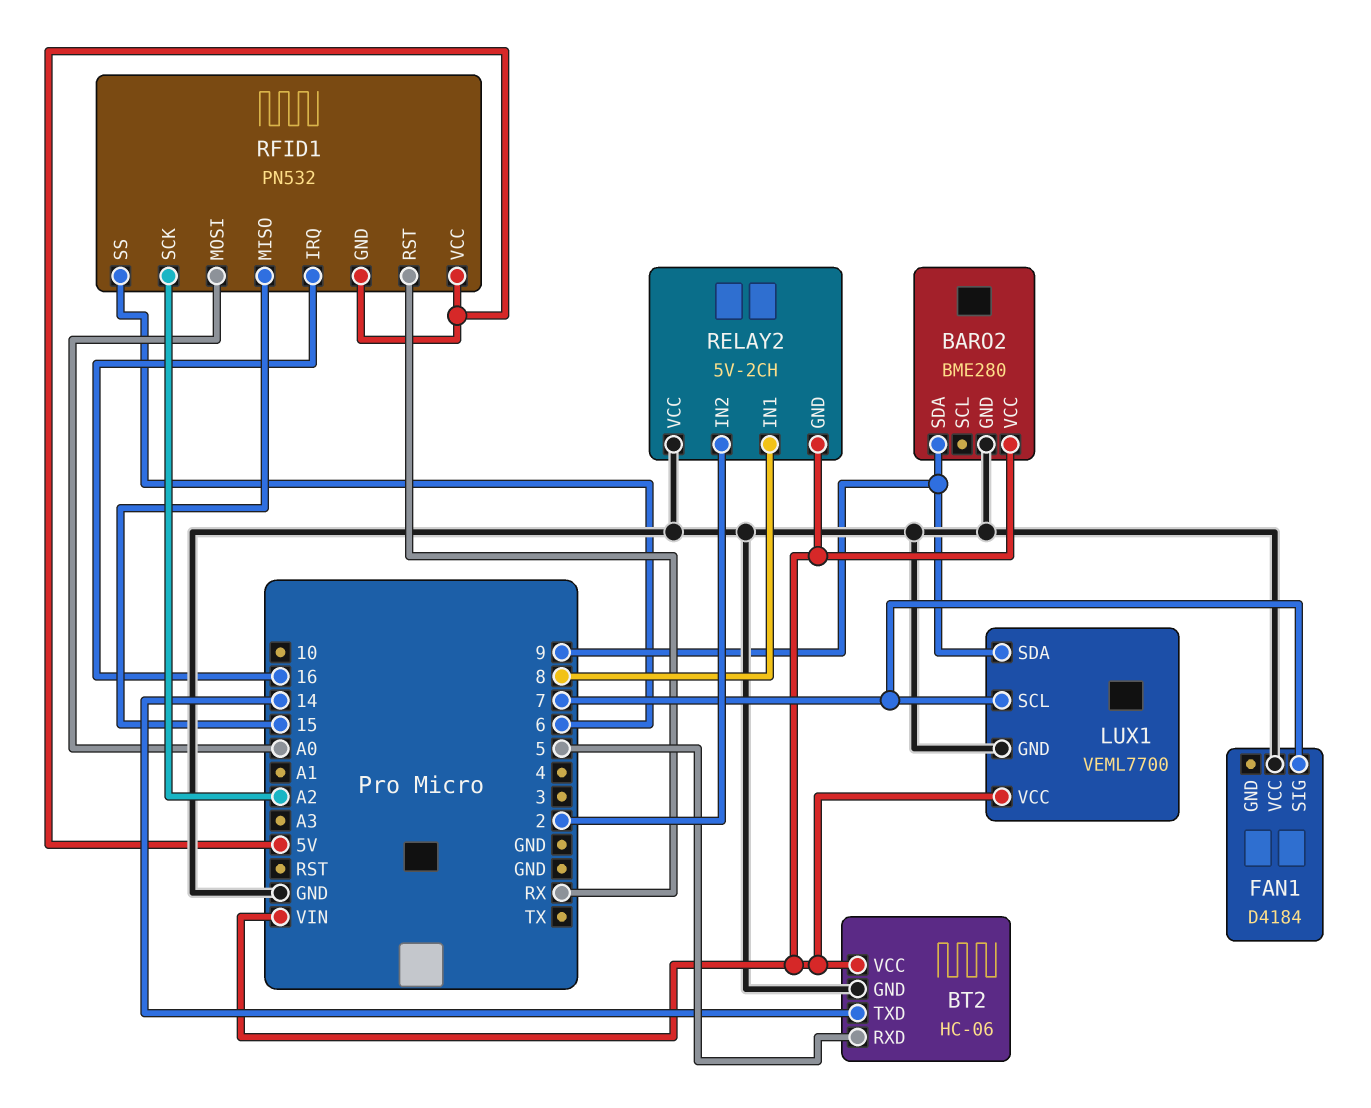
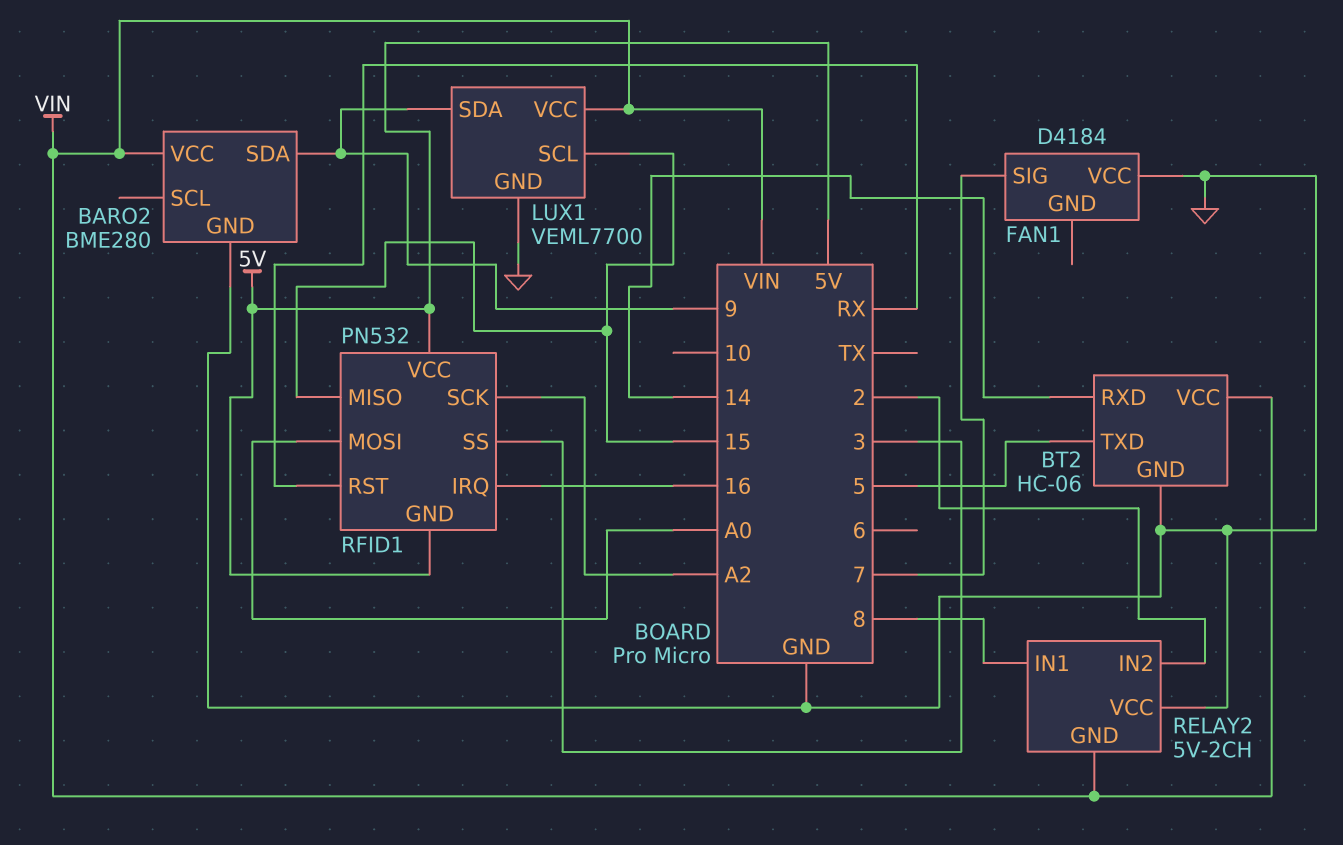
BT2 pin RXD: 5 -> 14
BT2 pin TXD: 14 -> 5
LUX1 pin SCL: 7 -> 15
RFID1 pin SS: 6 -> 3

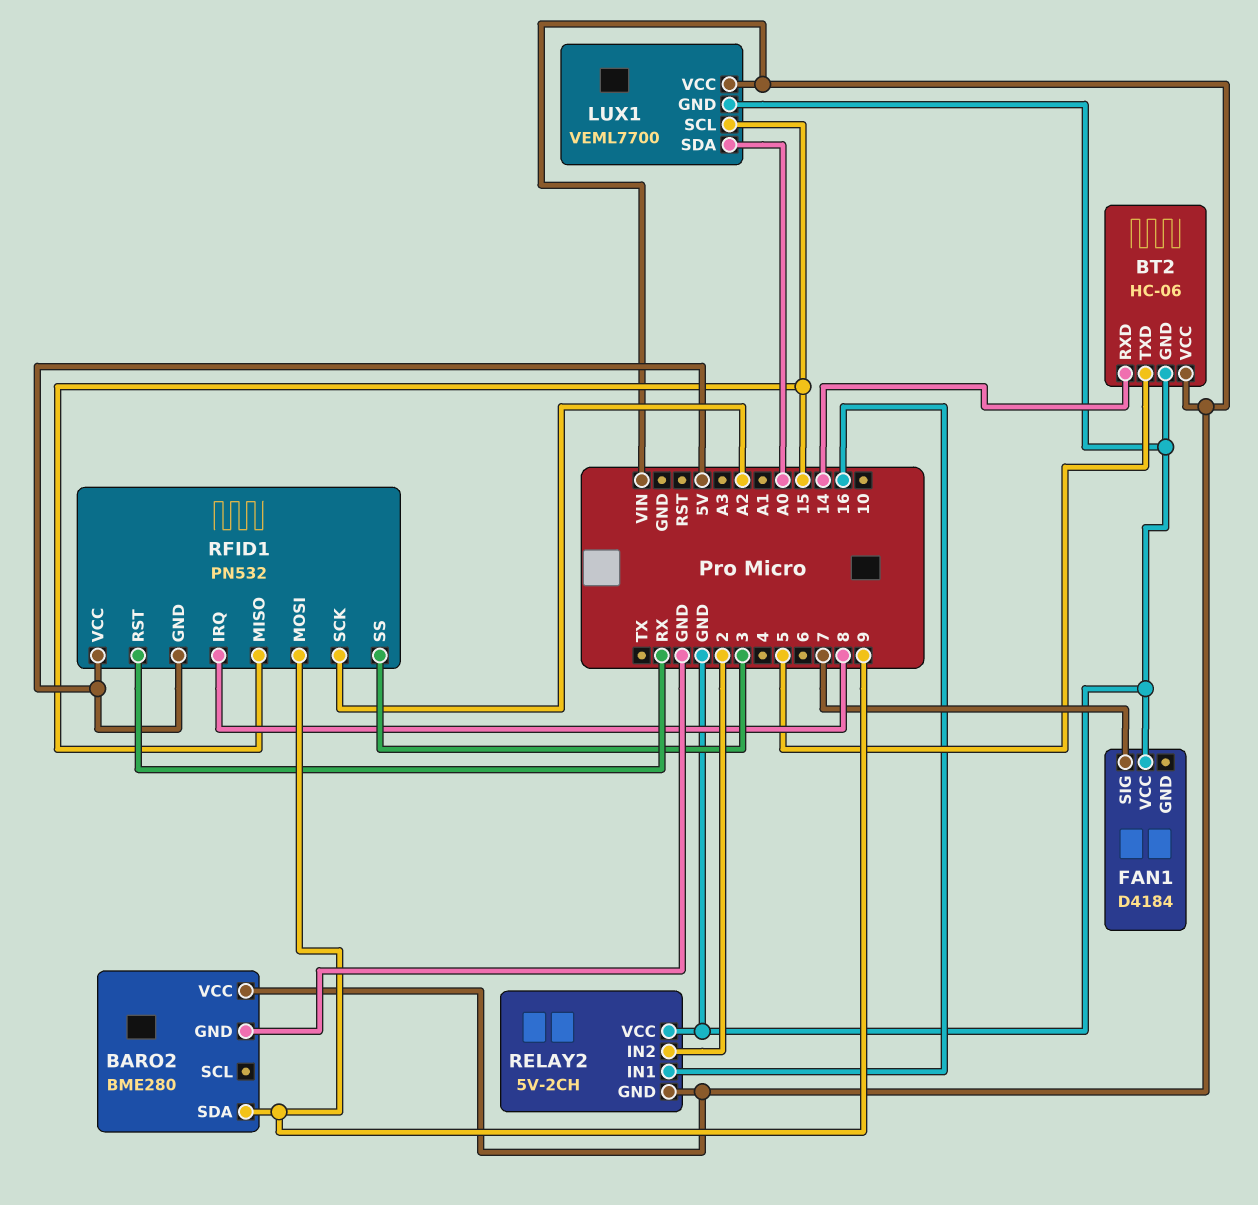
LUX1 pin SDA: 9 -> A0
RELAY2 pin IN1: 8 -> 16
RFID1 pin IRQ: 16 -> 8
RFID1 pin MOSI: A0 -> 9

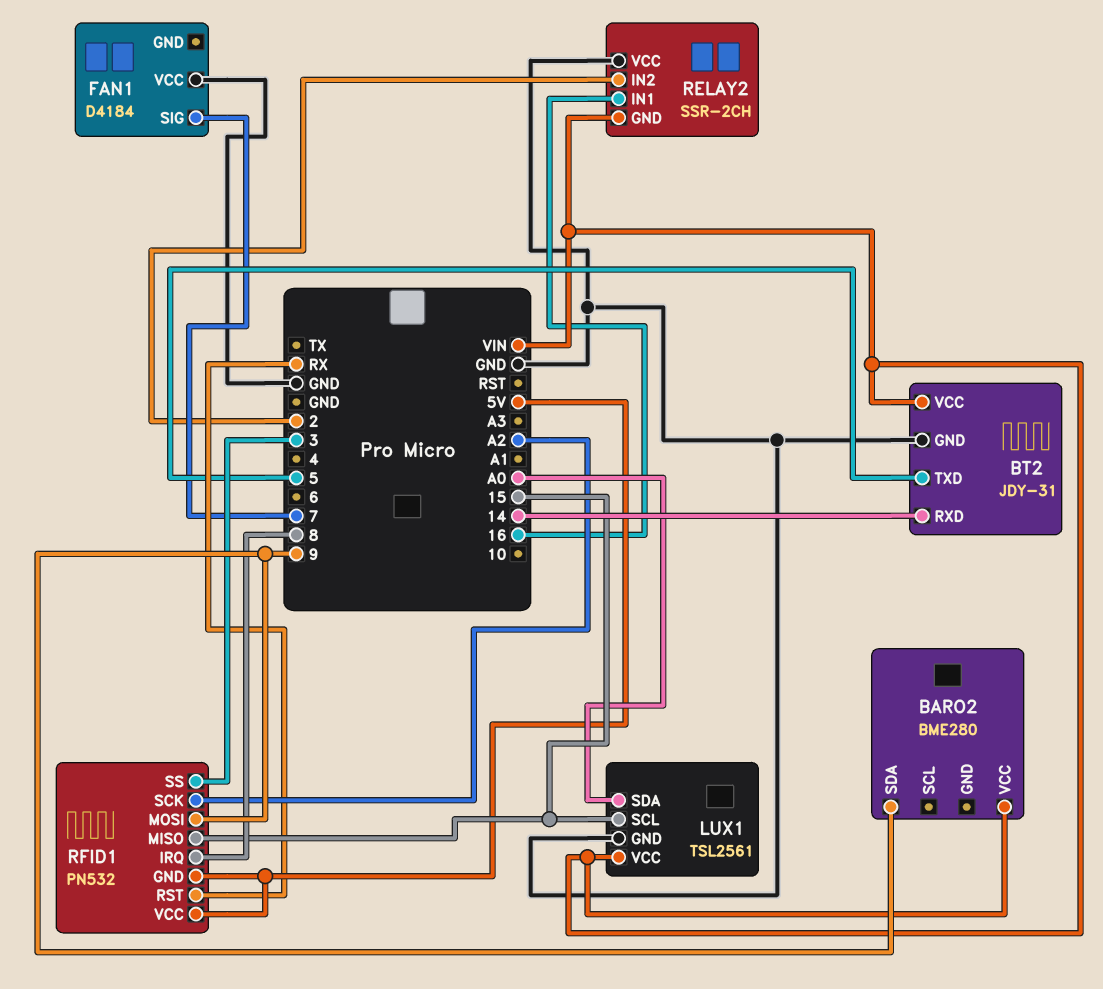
BARO2 pin GND: GND -> none
BT2: HC-06 -> JDY-31
LUX1: VEML7700 -> TSL2561
RELAY2: 5V-2CH -> SSR-2CH

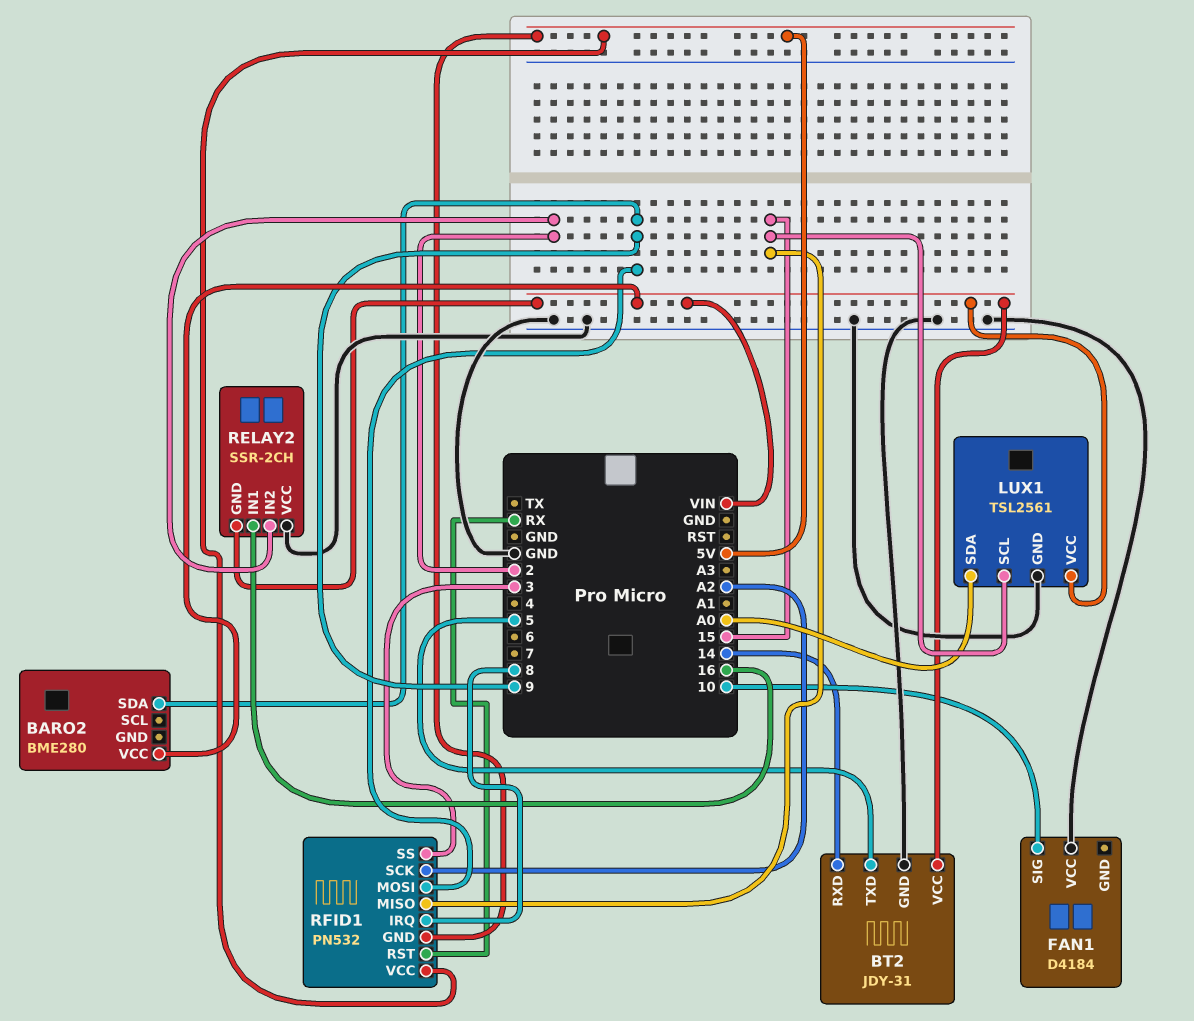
FAN1 pin SIG: 7 -> 10

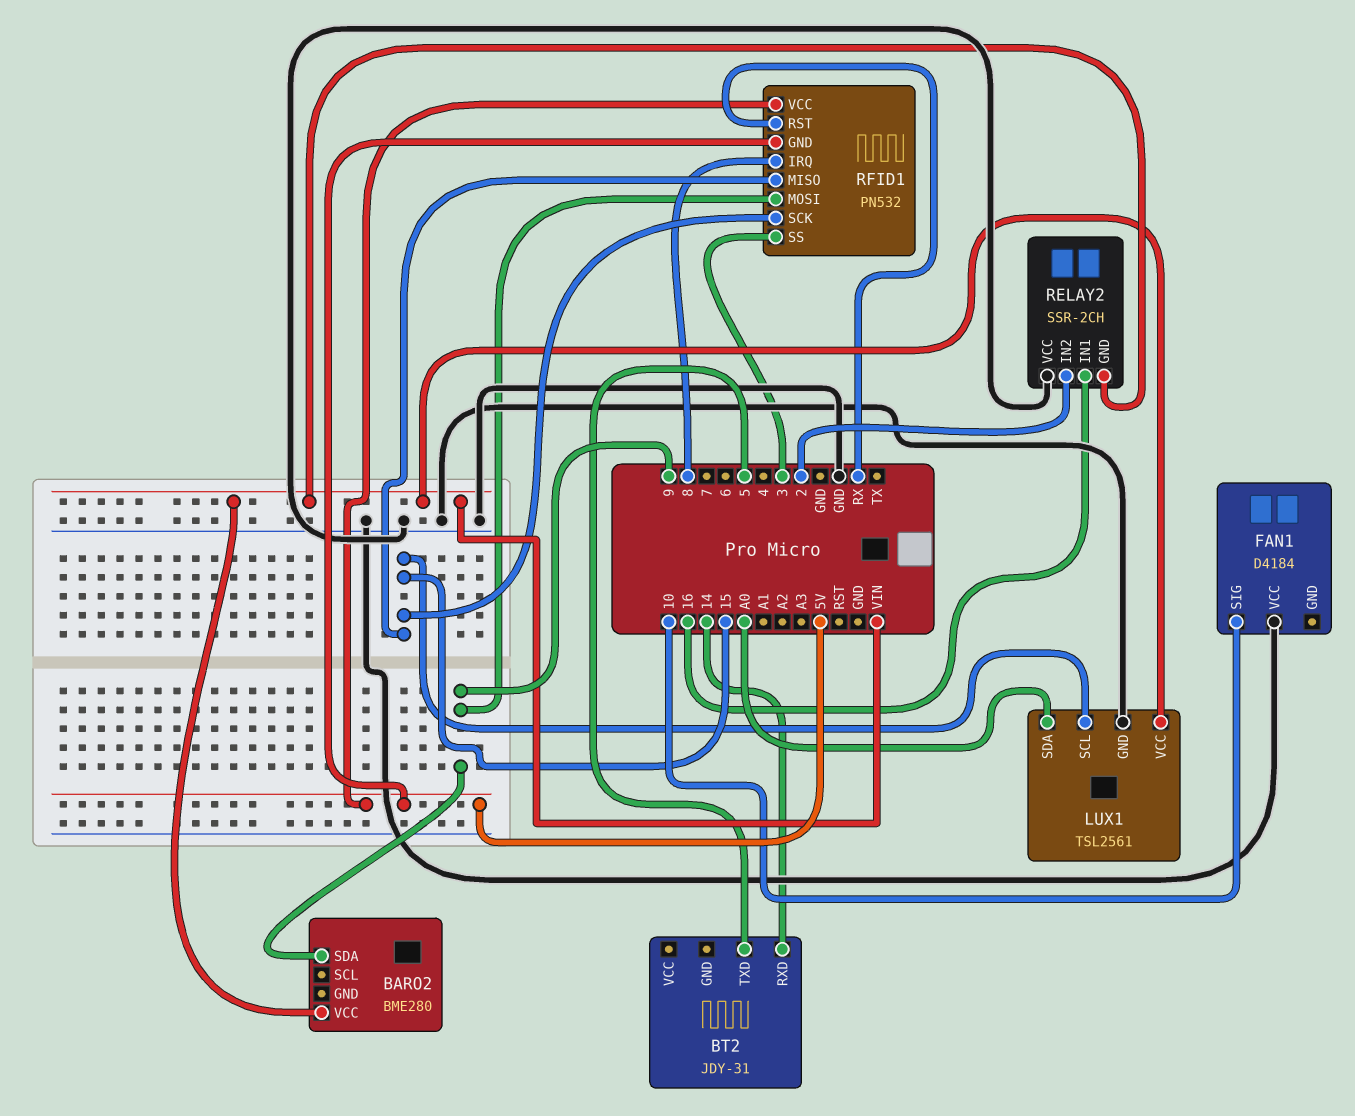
BT2 pin GND: GND -> none
BT2 pin VCC: VIN -> none
RFID1 pin SCK: A2 -> 15

